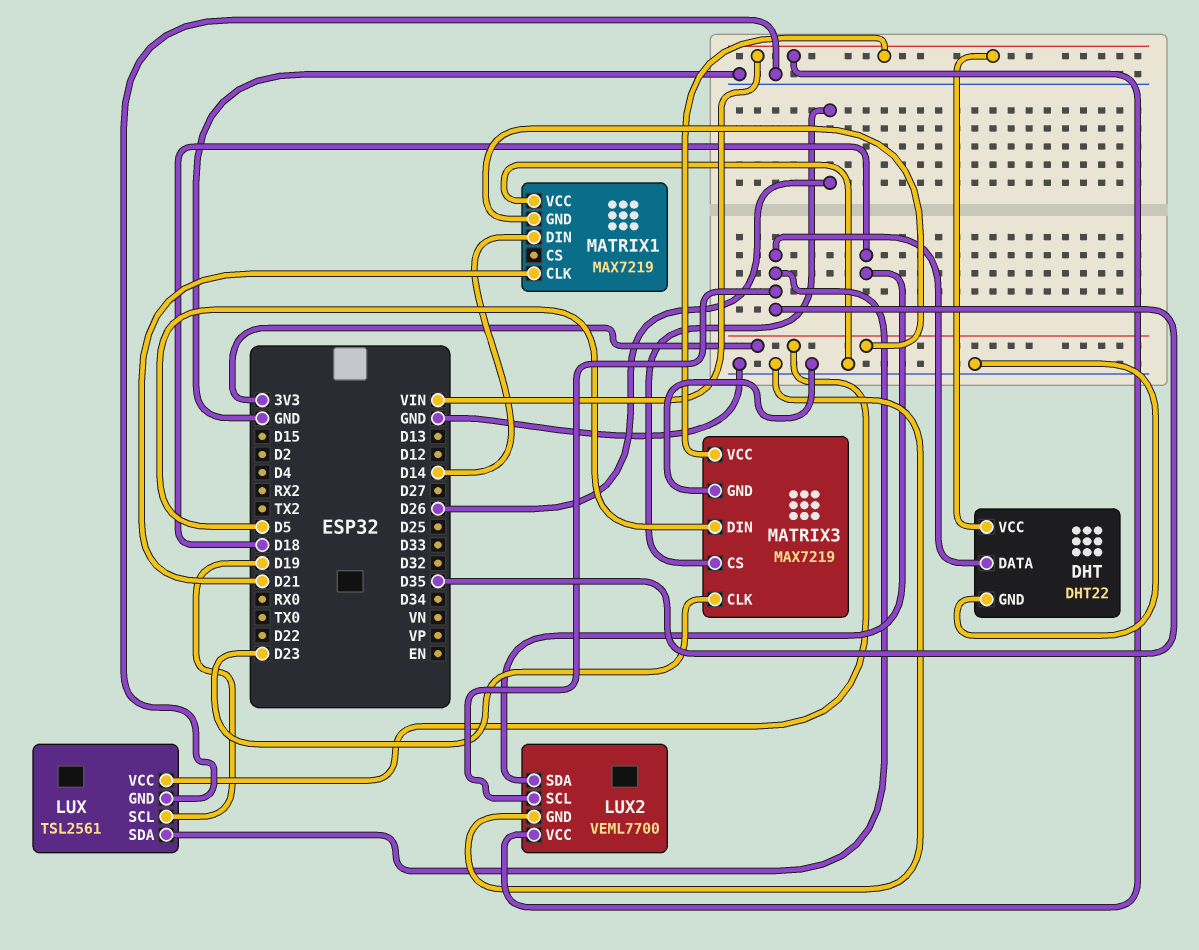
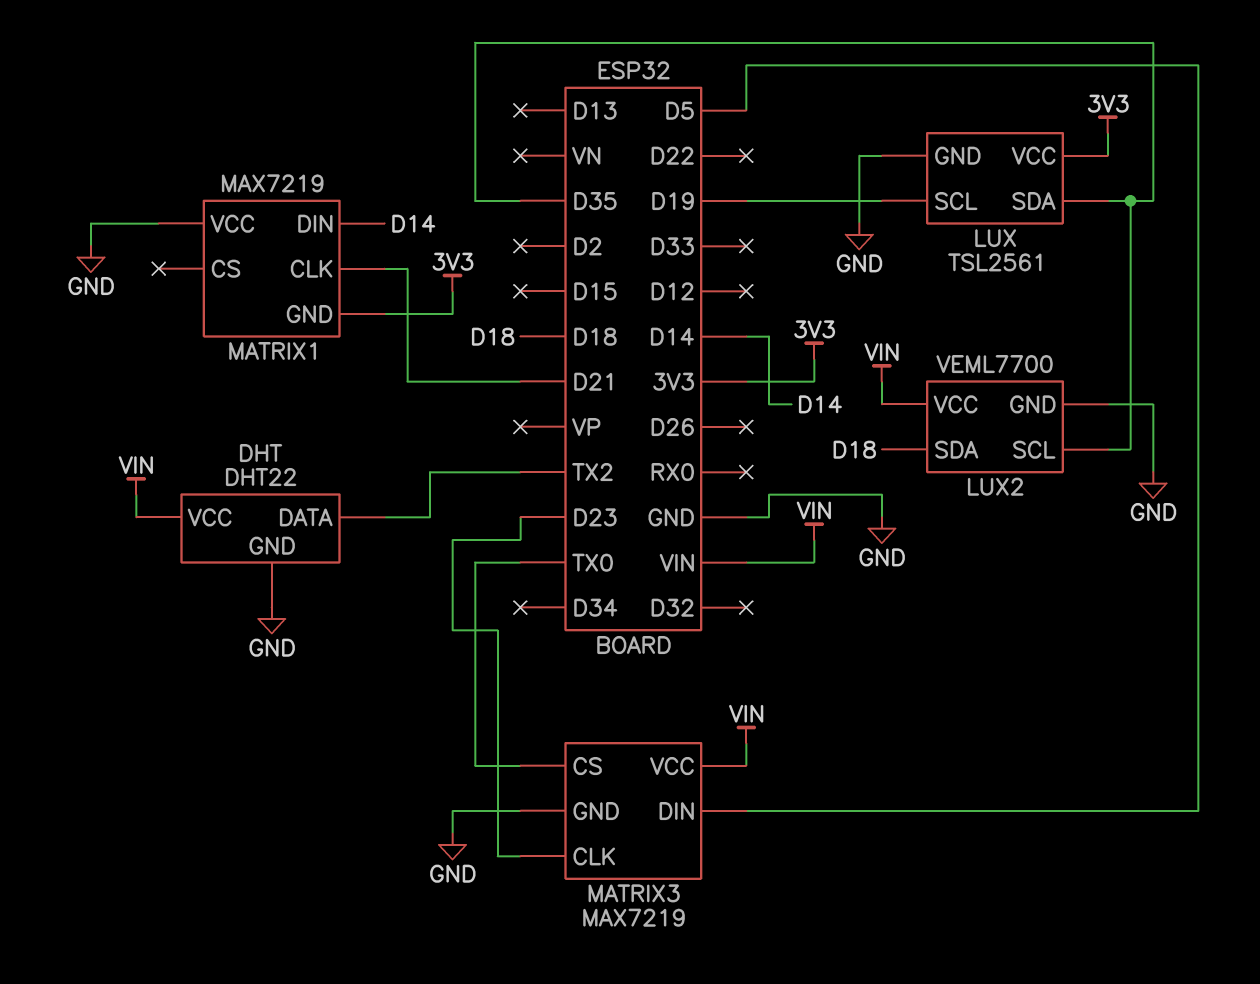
DHT pin DATA: D35 -> TX2
MATRIX3 pin CS: D26 -> TX0

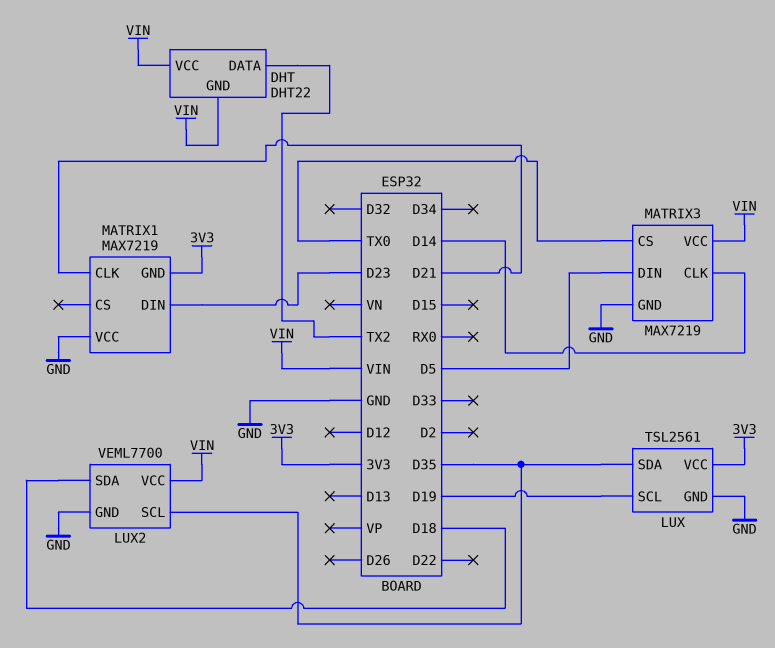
DHT pin GND: GND -> VIN
MATRIX1 pin DIN: D14 -> D23
MATRIX3 pin CLK: D23 -> D14

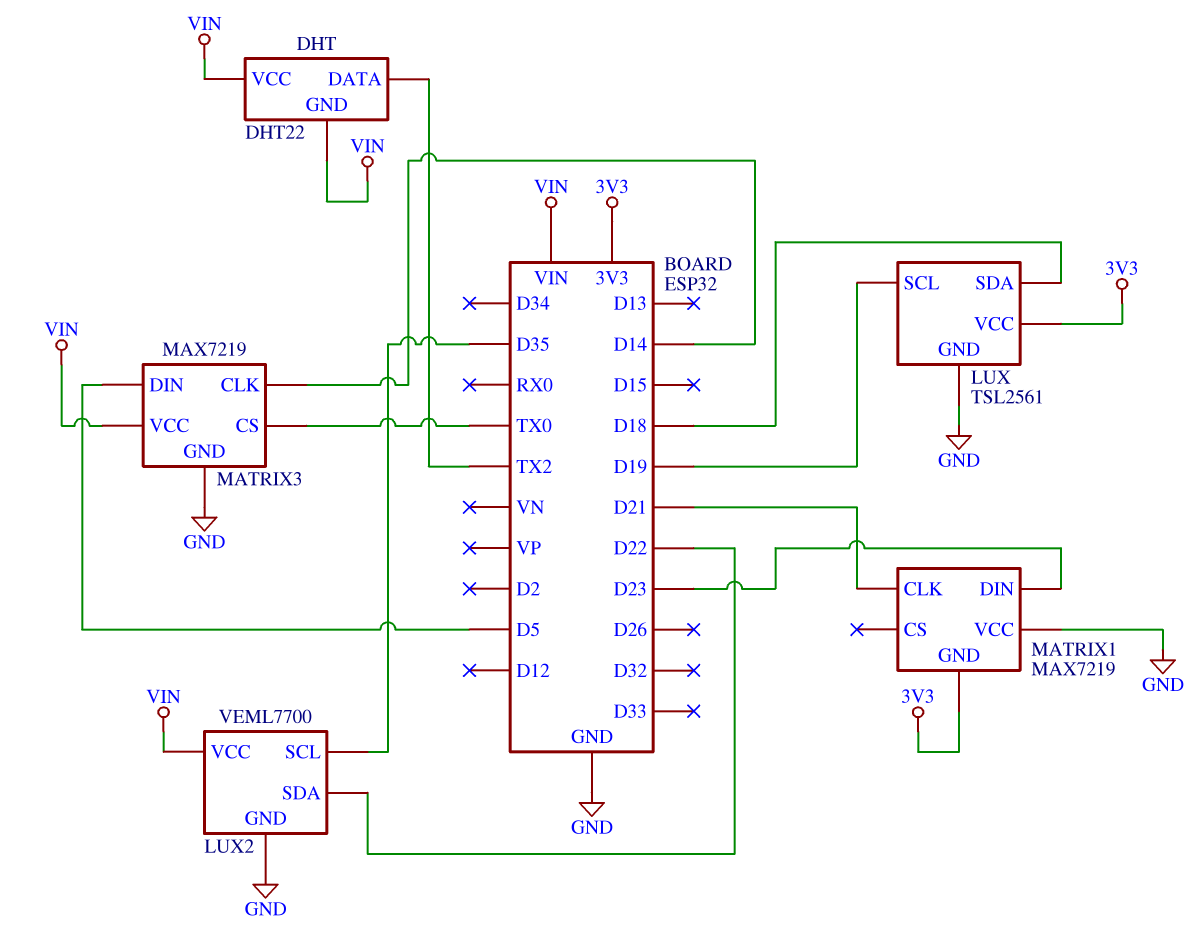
LUX pin SDA: D35 -> D18
LUX2 pin SDA: D18 -> D22

